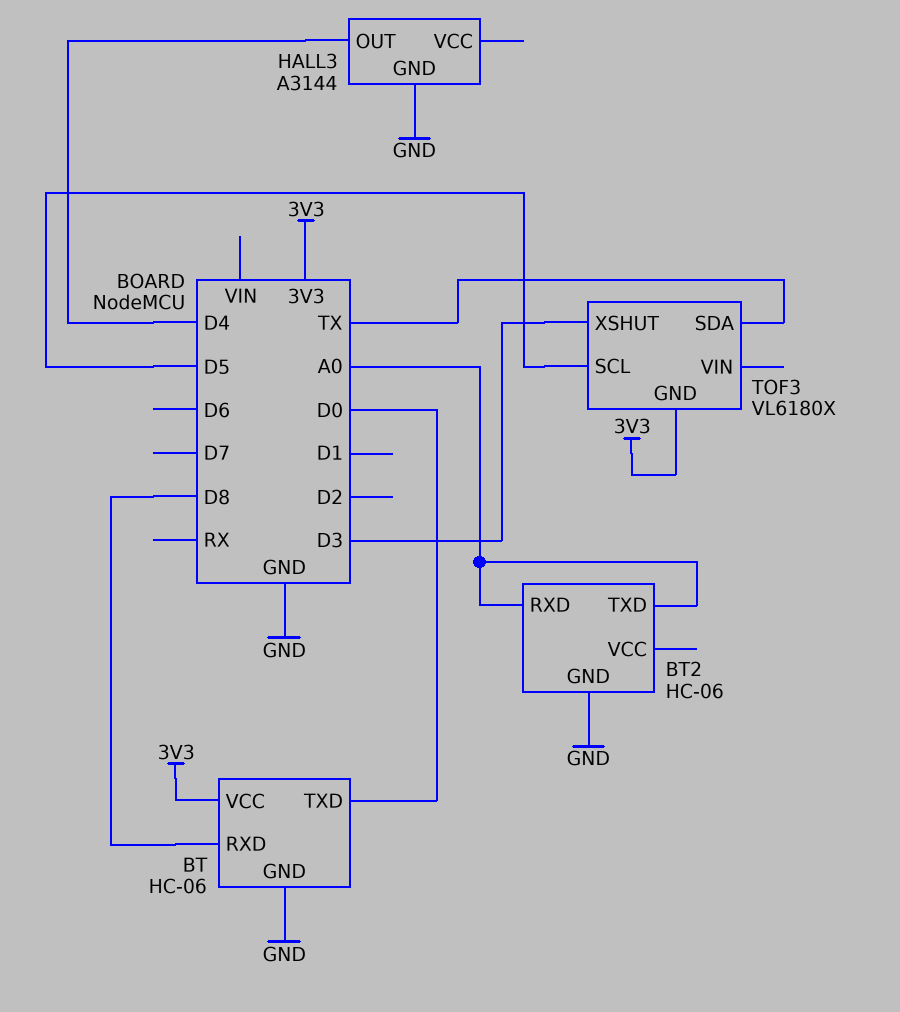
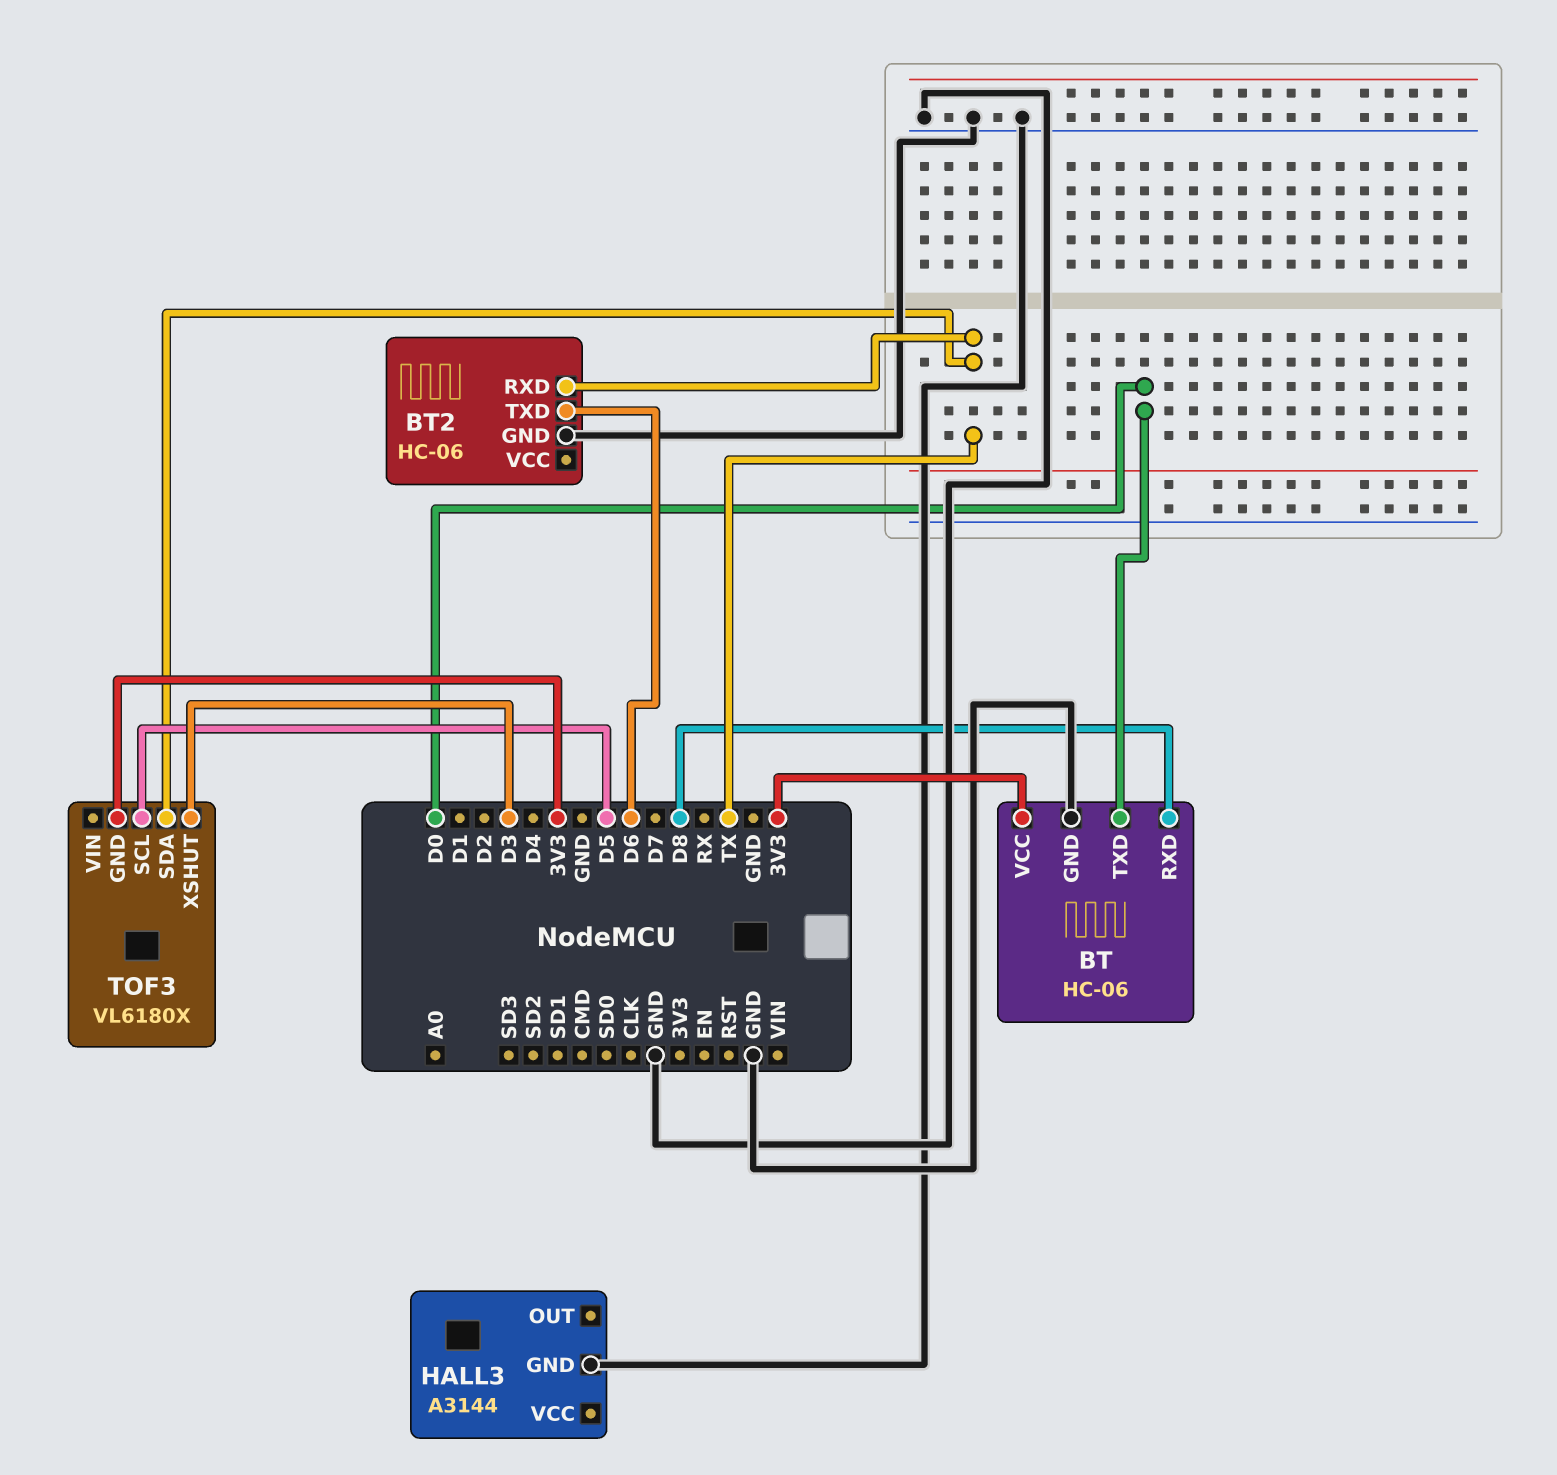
BT2 pin RXD: A0 -> TX
BT2 pin TXD: A0 -> D6
HALL3 pin OUT: D4 -> none

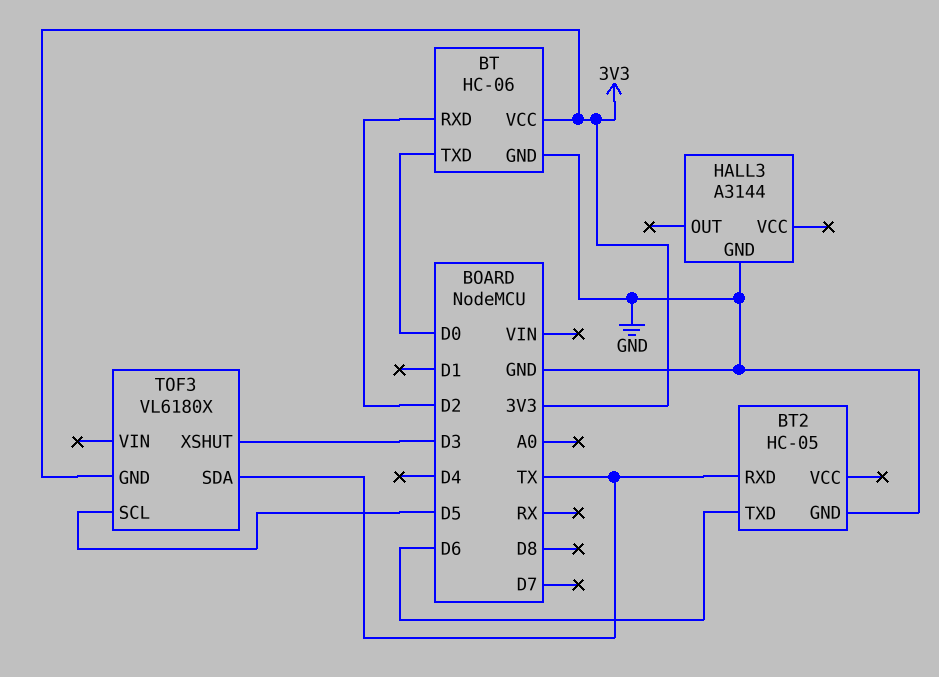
BT pin RXD: D8 -> D2
BT2: HC-06 -> HC-05

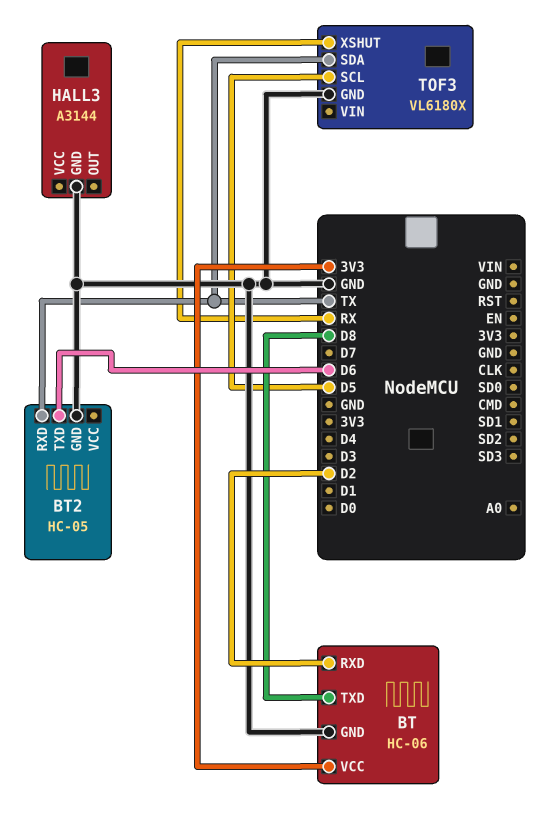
BT pin TXD: D0 -> D8
TOF3 pin GND: 3V3 -> GND
TOF3 pin XSHUT: D3 -> RX

